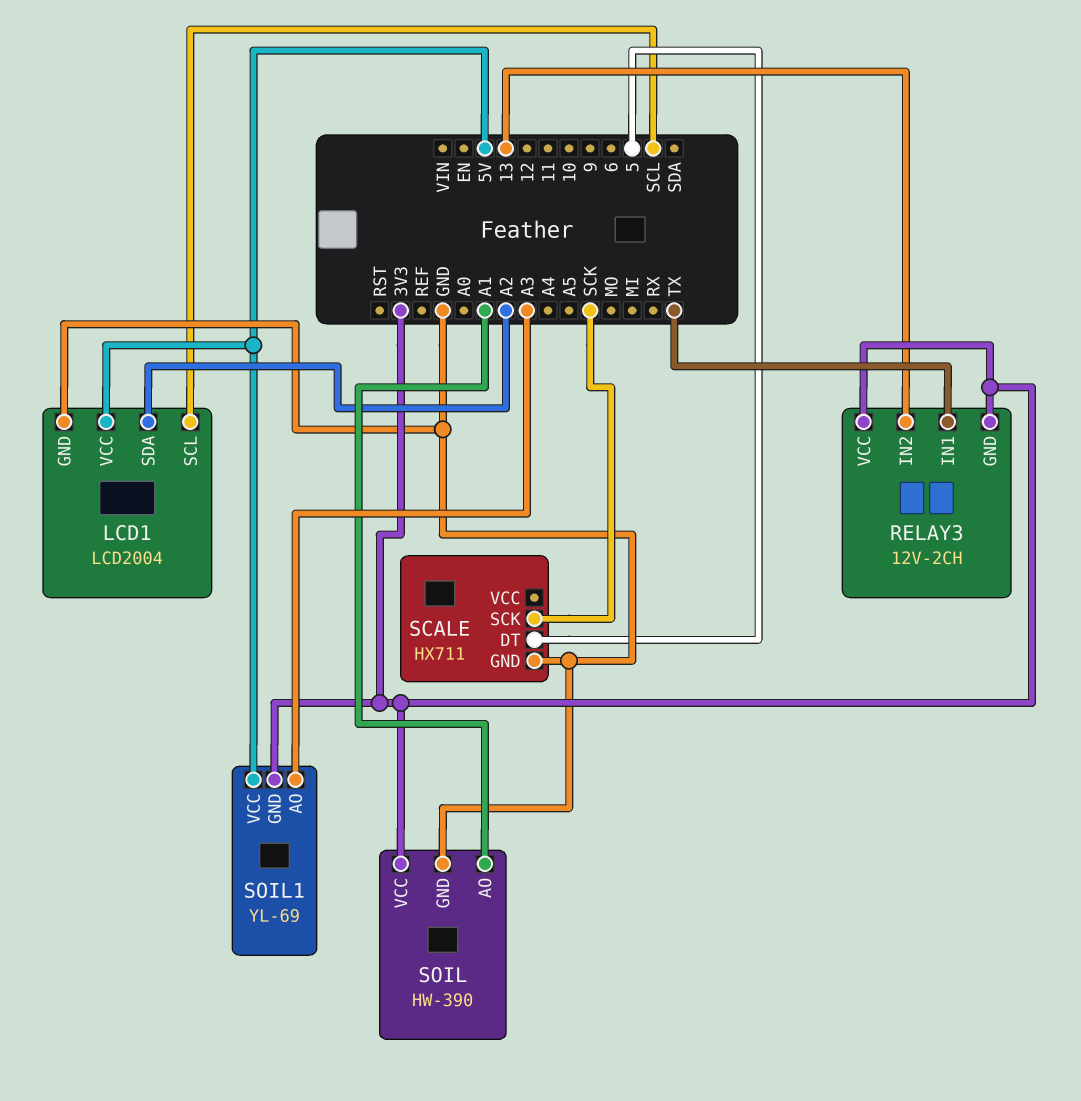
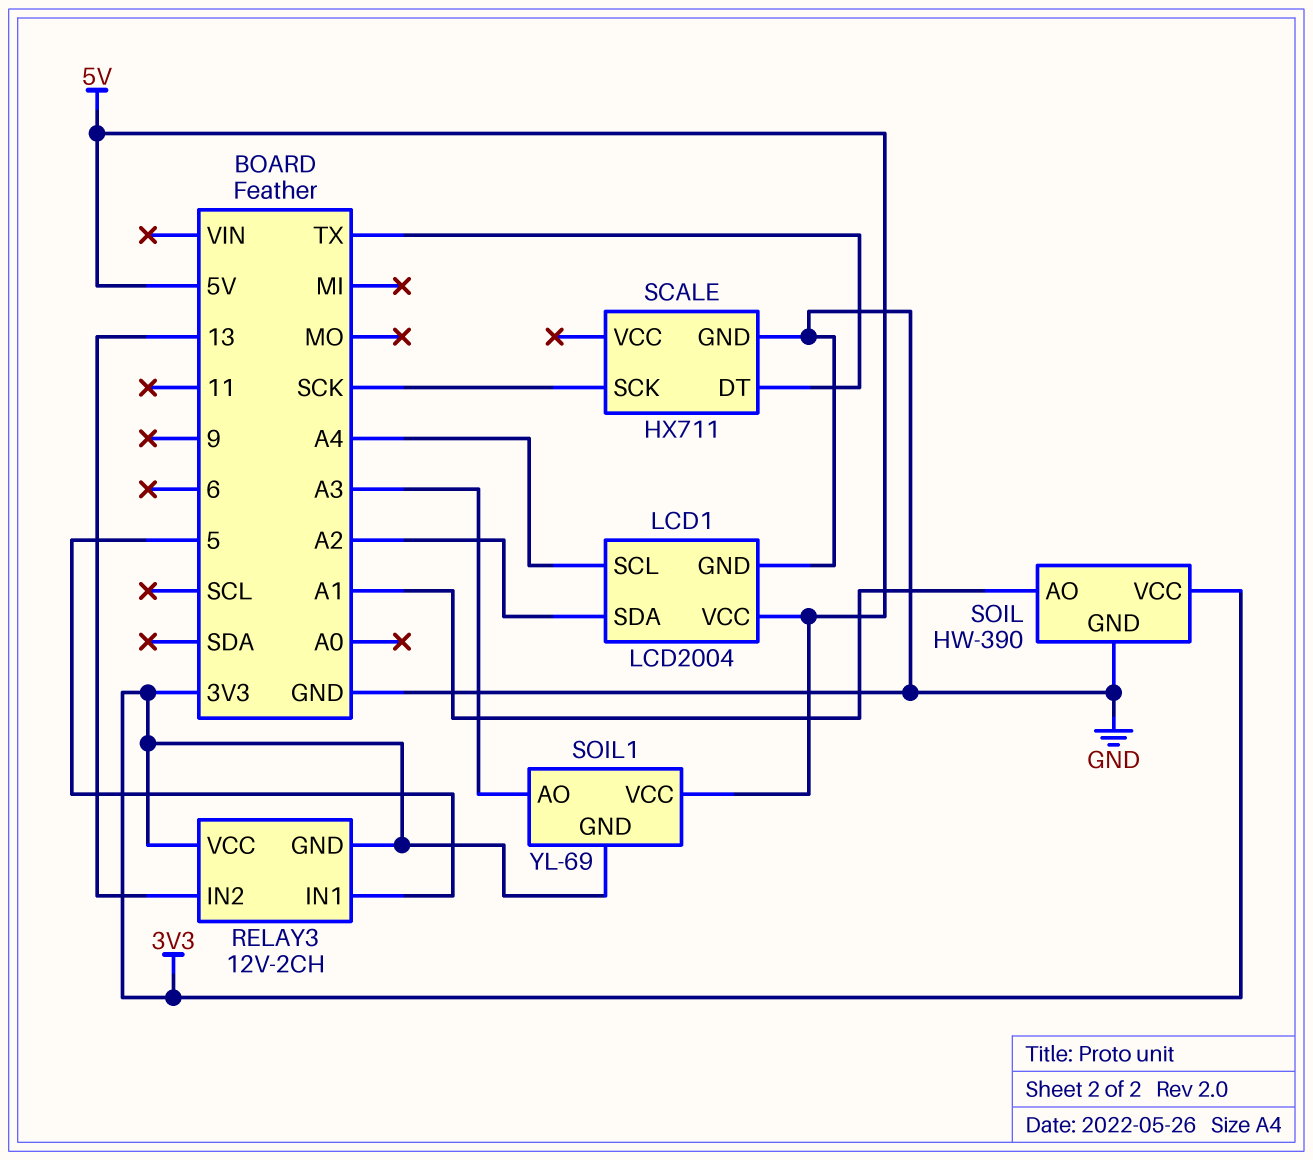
LCD1 pin SCL: SCL -> A4
RELAY3 pin IN1: TX -> 5
SCALE pin DT: 5 -> TX

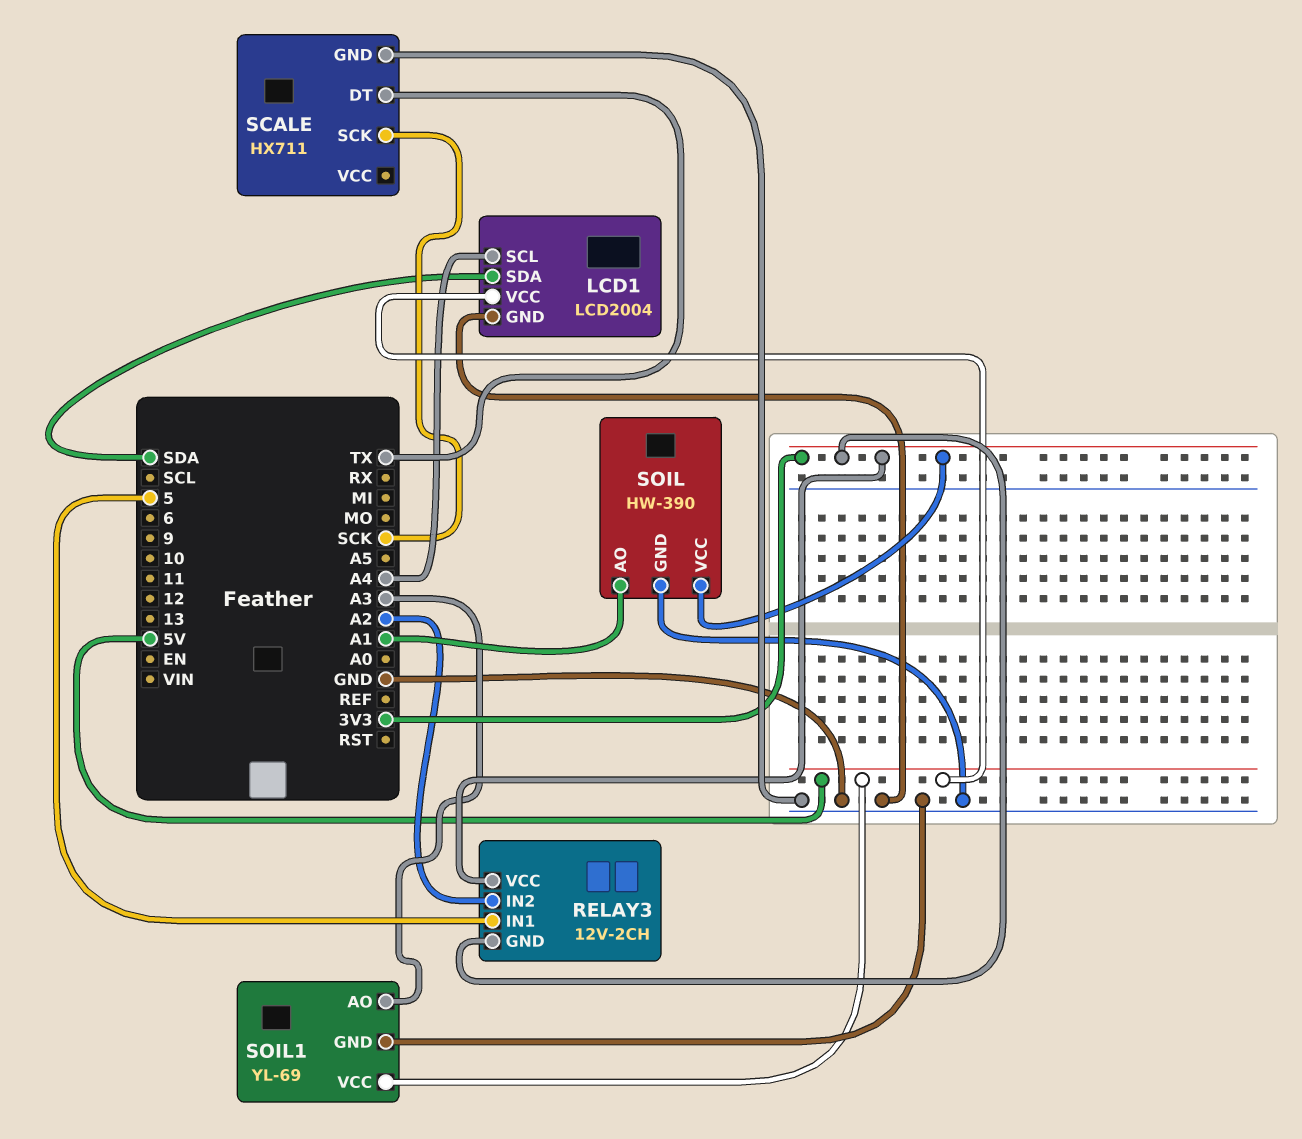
LCD1 pin SDA: A2 -> SDA
RELAY3 pin IN2: 13 -> A2
SOIL1 pin GND: 3V3 -> GND

